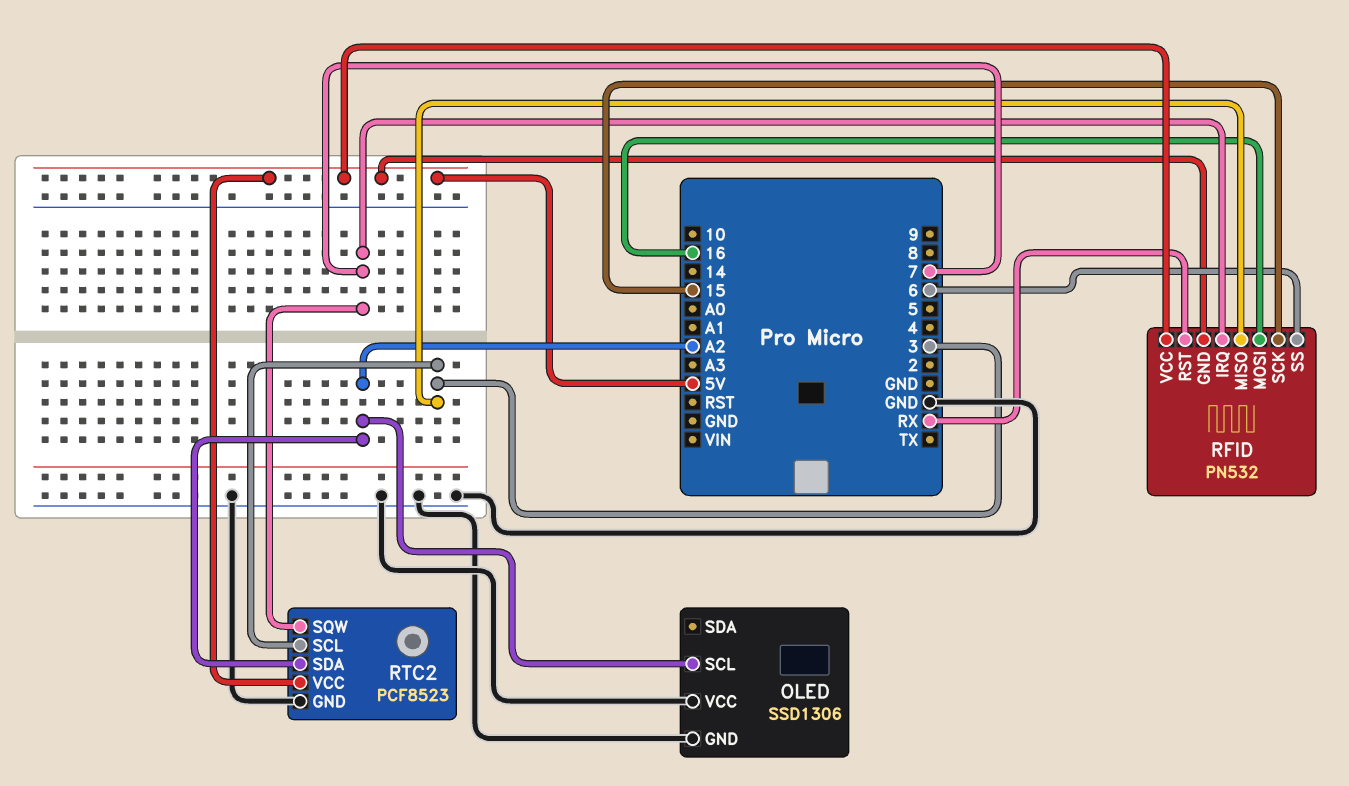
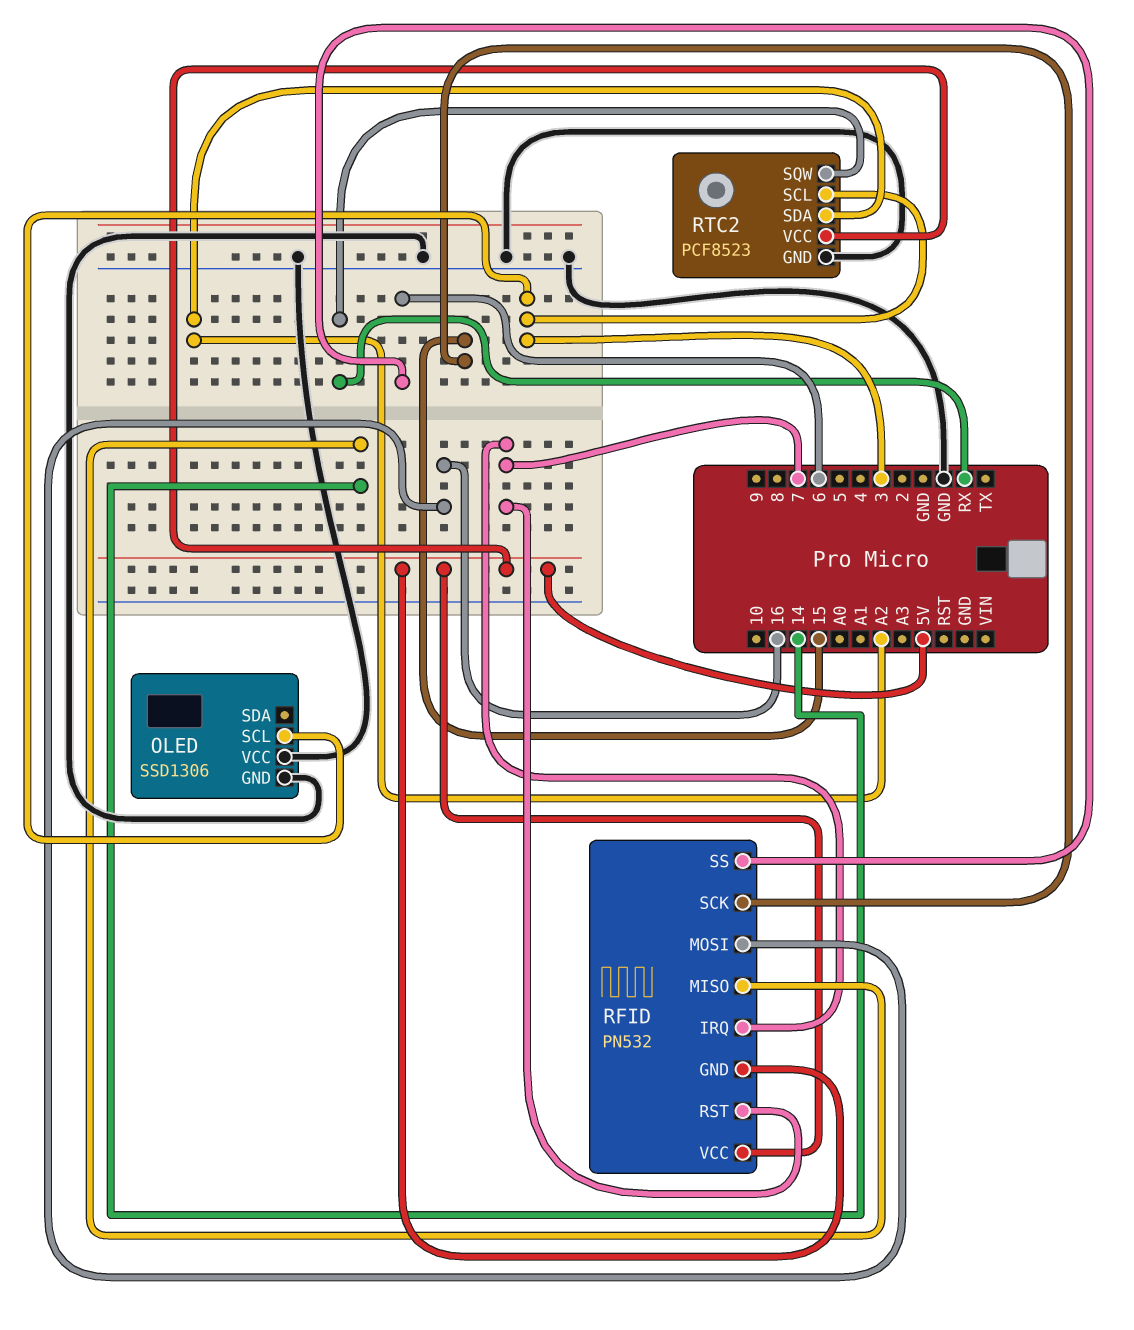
OLED pin SCL: A2 -> 3
RFID pin MISO: 3 -> 14
RFID pin RST: RX -> 7
RTC2 pin SQW: 7 -> RX

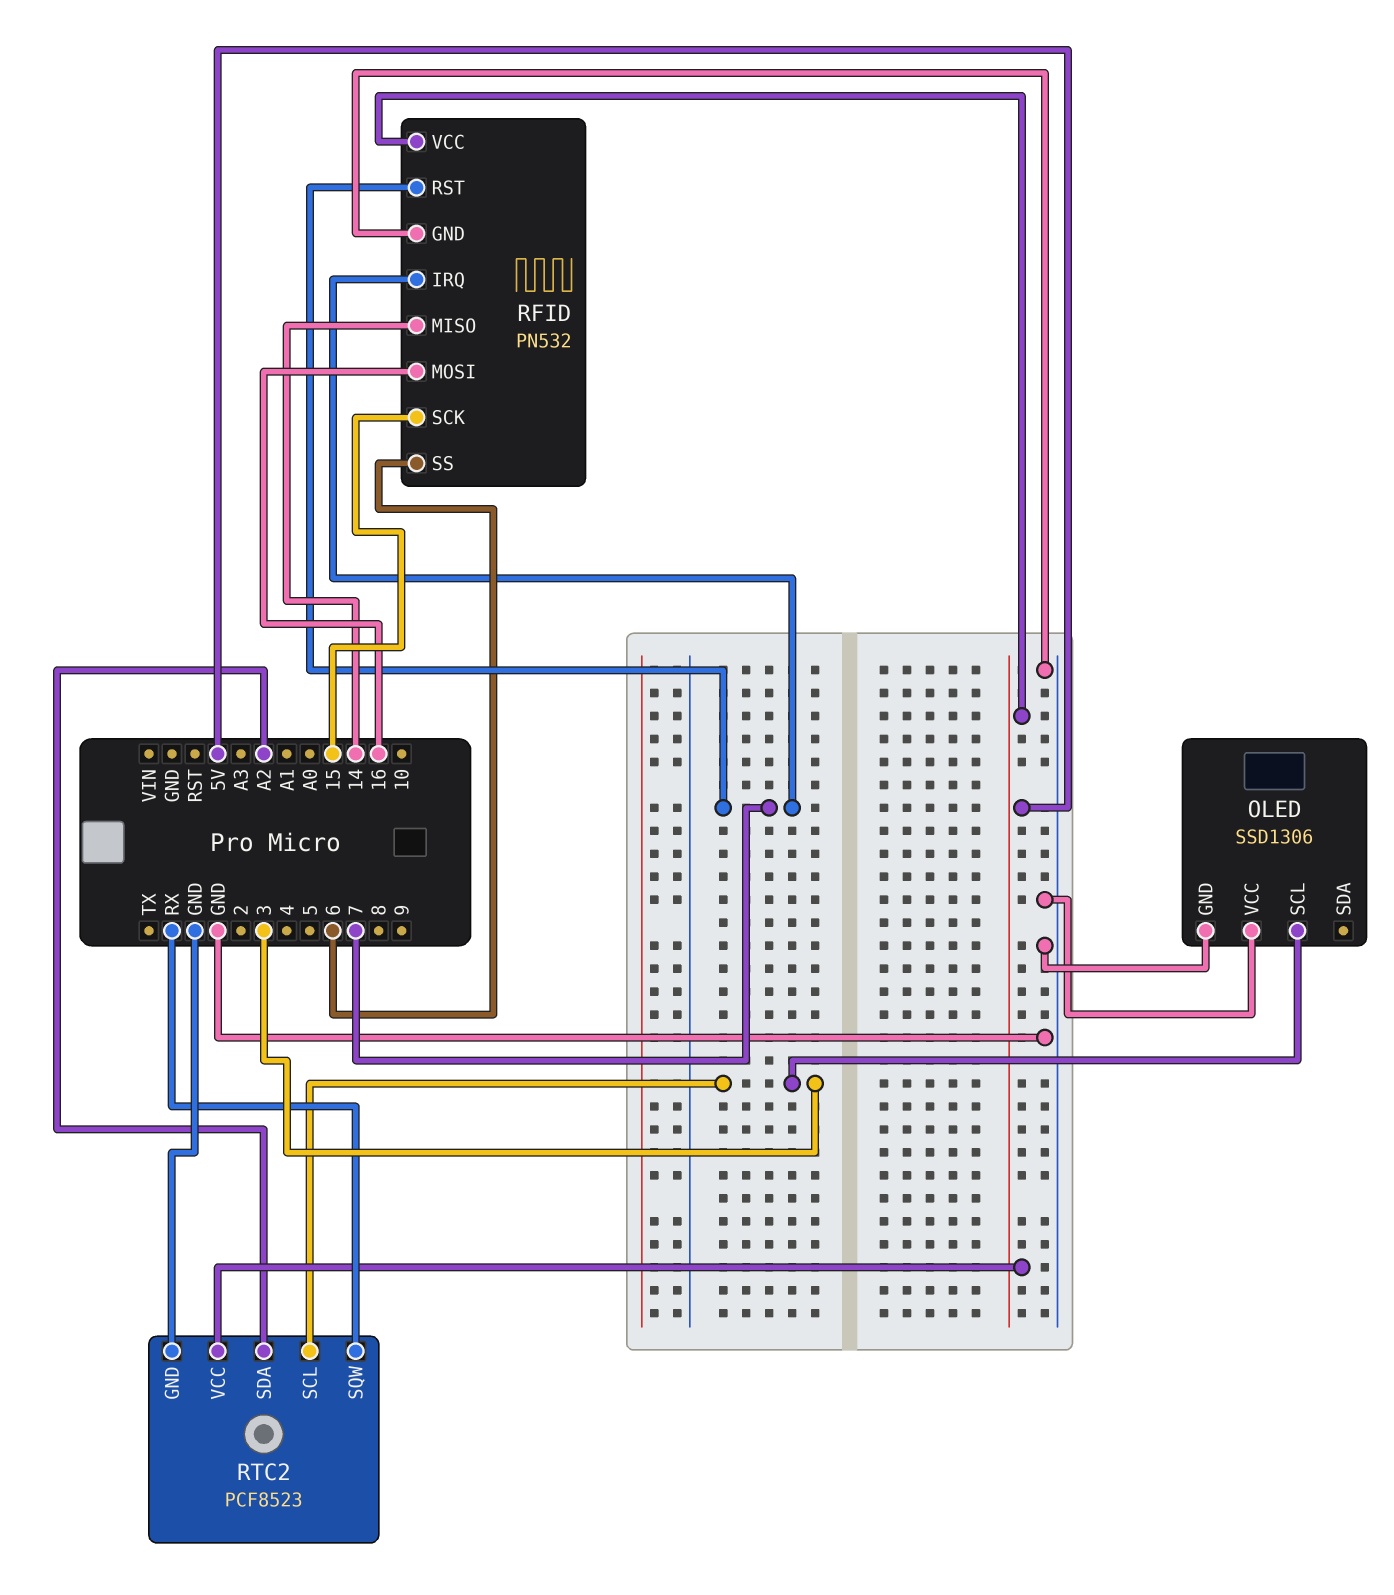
RFID pin GND: 5V -> GND

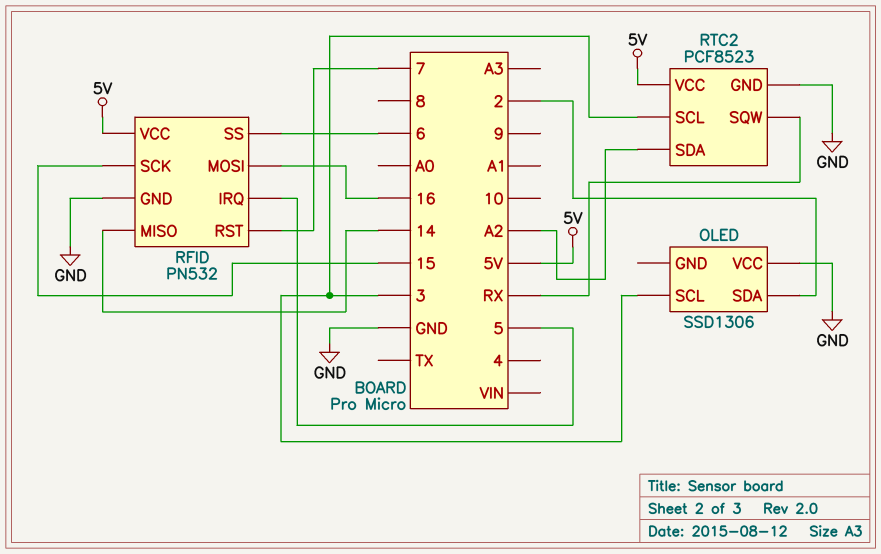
OLED pin GND: GND -> none
OLED pin SDA: none -> 2
RFID pin IRQ: 7 -> 5

